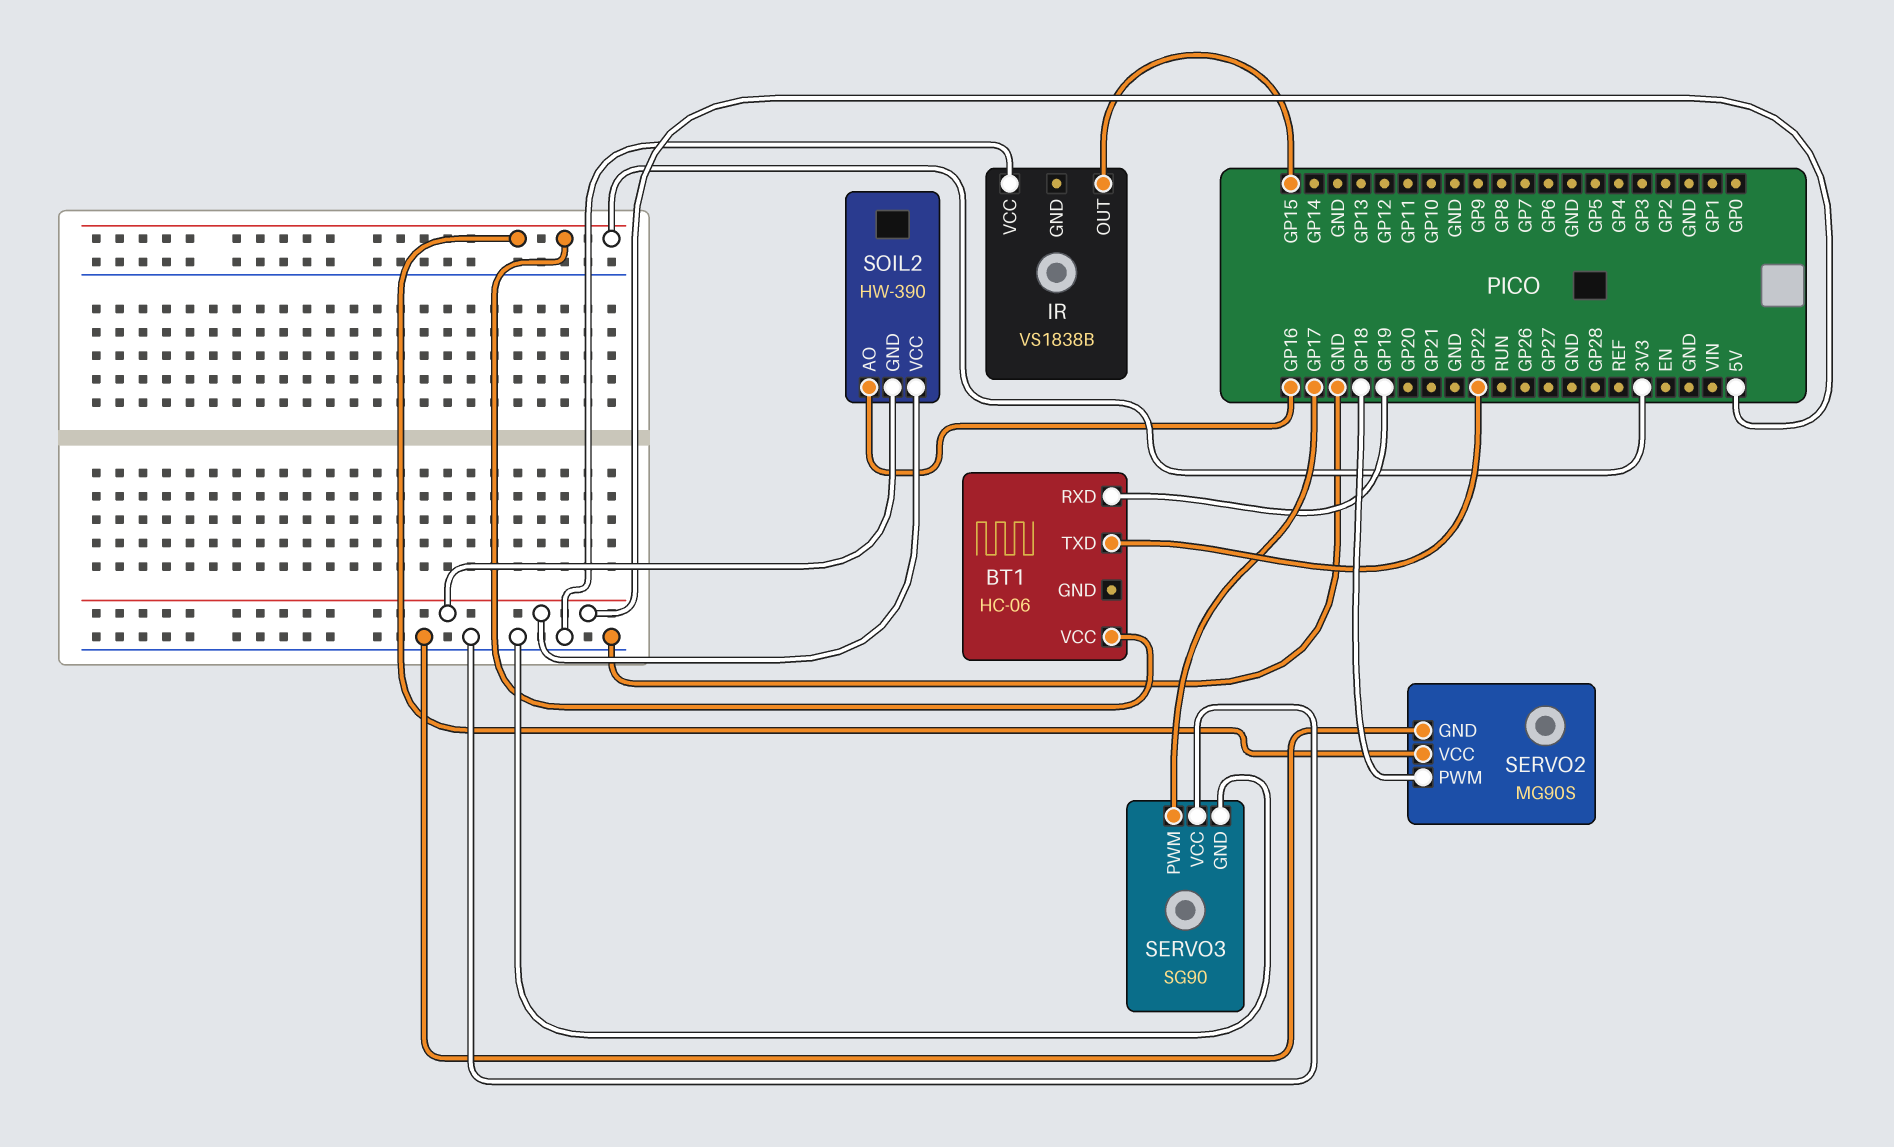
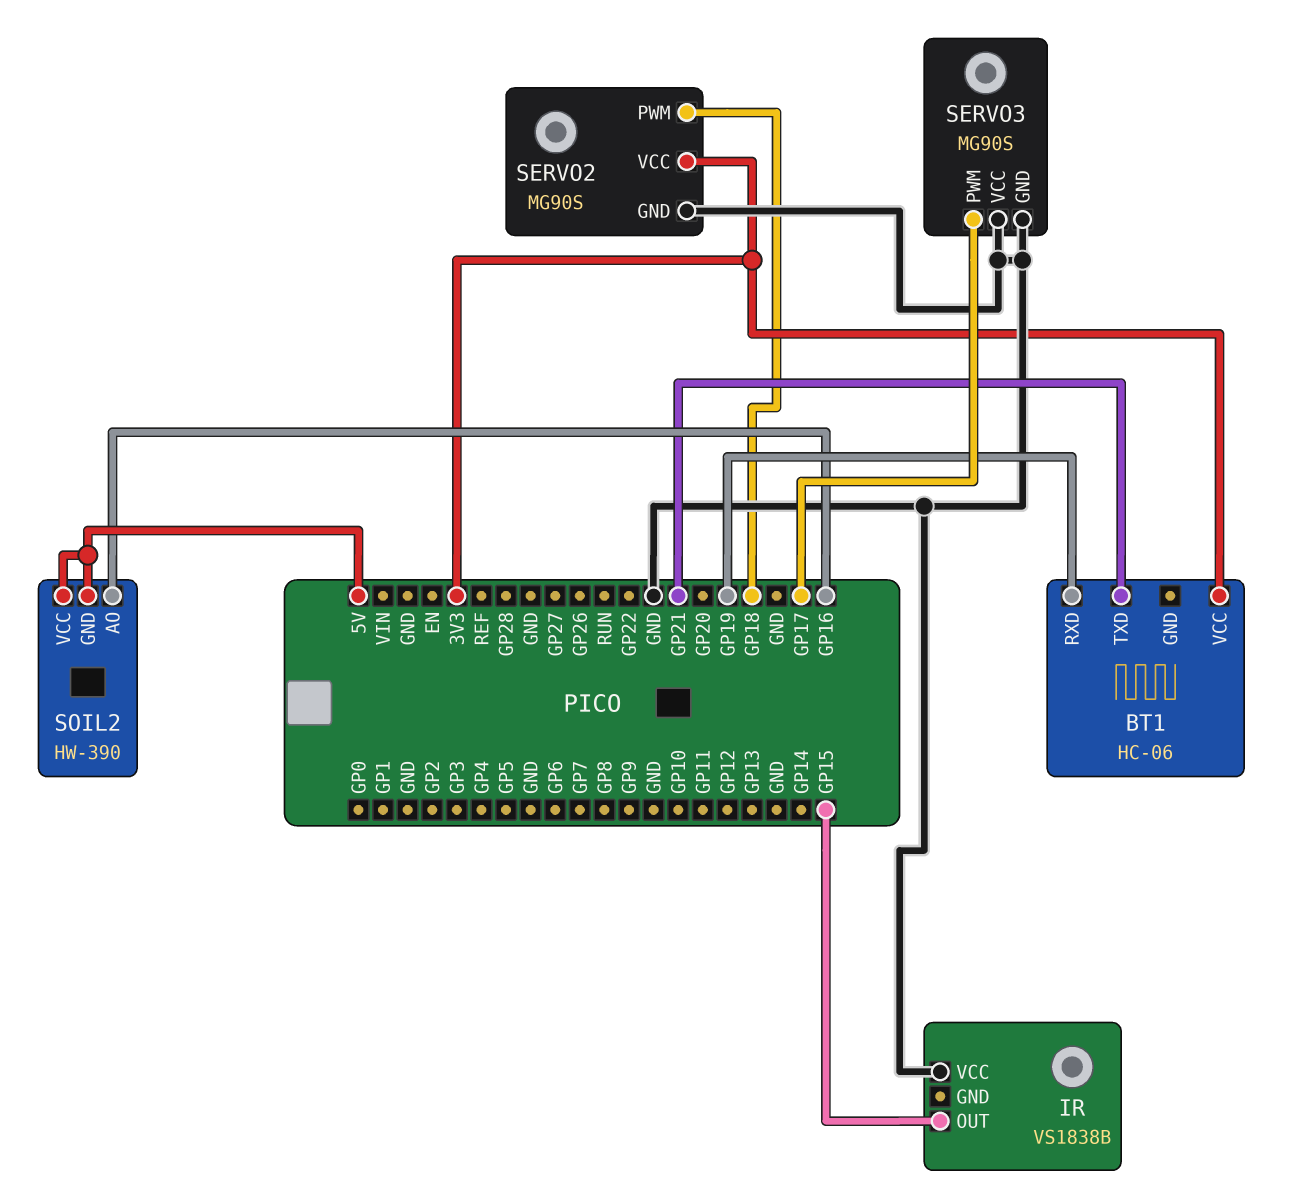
BT1 pin TXD: GP22 -> GP21
SERVO3: SG90 -> MG90S

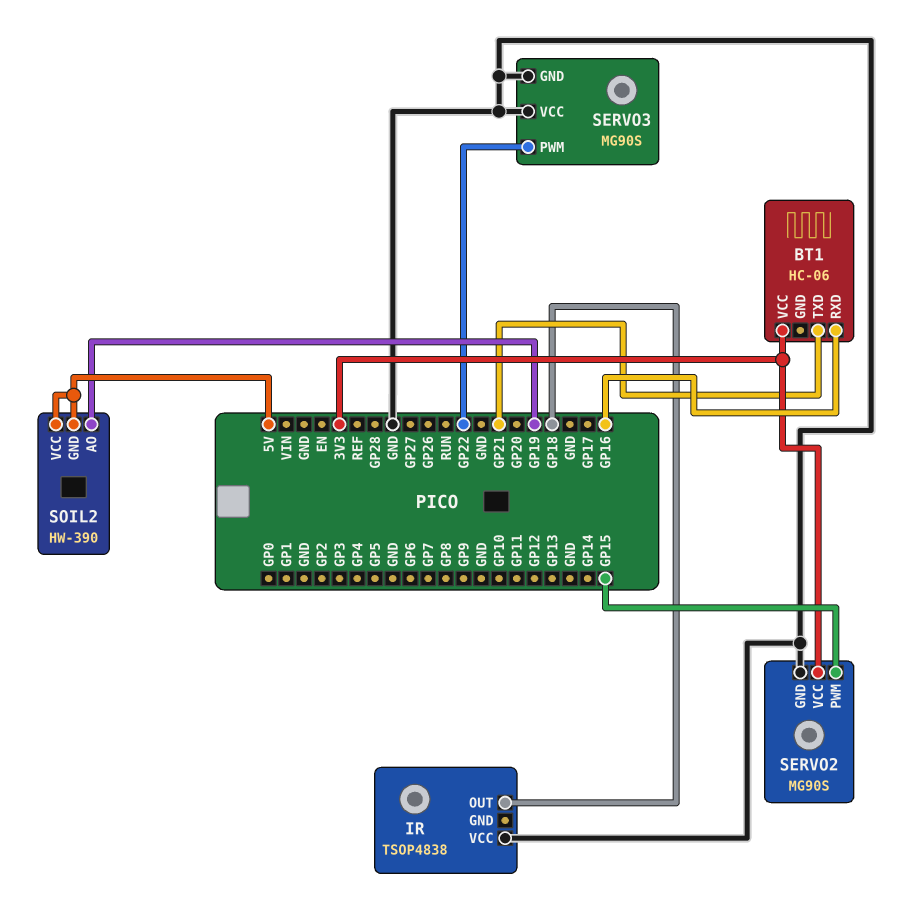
BT1 pin RXD: GP19 -> GP16
IR: VS1838B -> TSOP4838
IR pin OUT: GP15 -> GP18
SERVO2 pin PWM: GP18 -> GP15
SERVO3 pin PWM: GP17 -> GP22
SOIL2 pin AO: GP16 -> GP19

